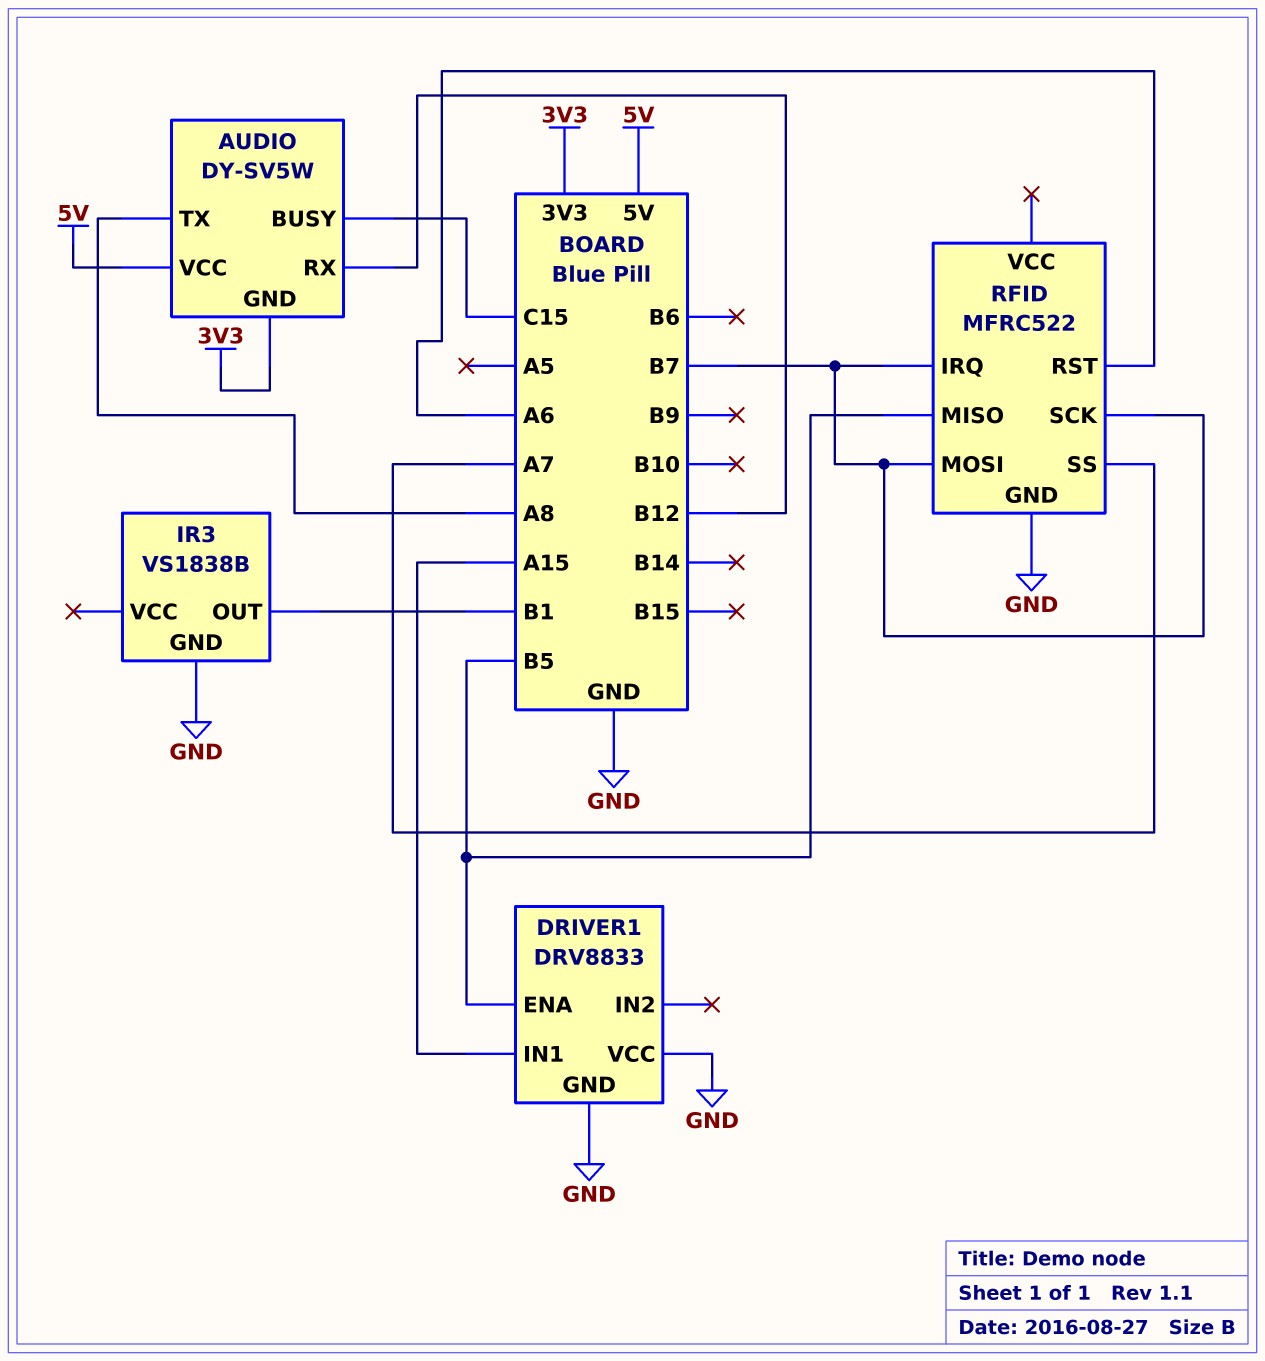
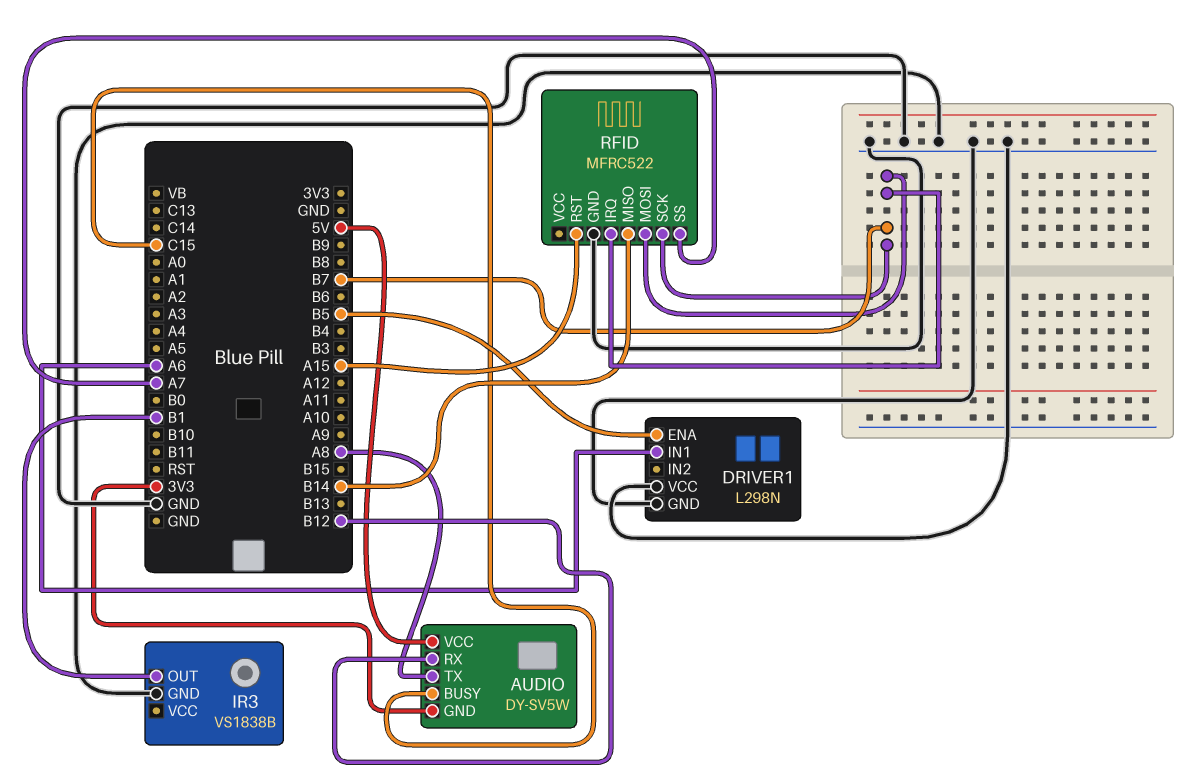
DRIVER1: DRV8833 -> L298N
DRIVER1 pin IN1: A15 -> A6
RFID pin MISO: B5 -> B14
RFID pin RST: A6 -> A15

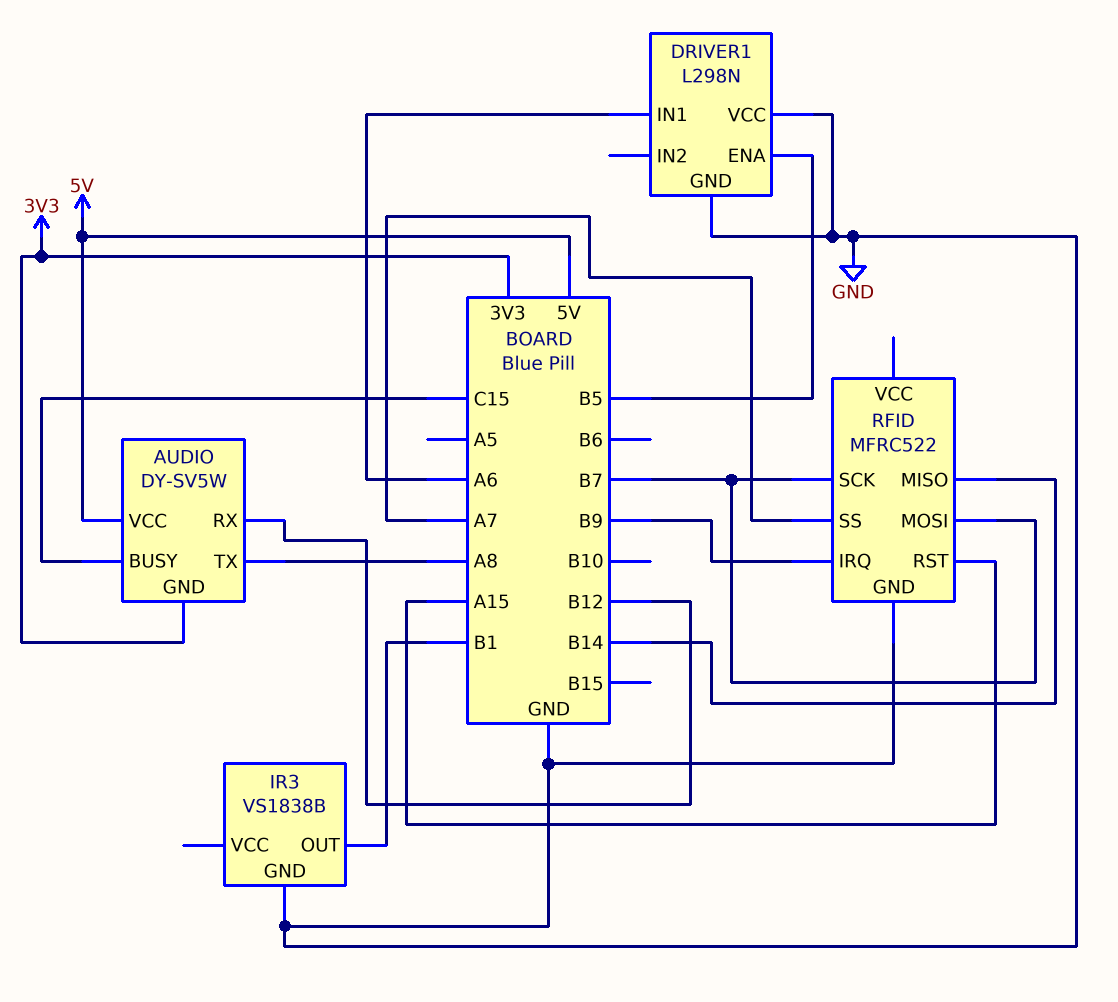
RFID pin IRQ: B7 -> B9

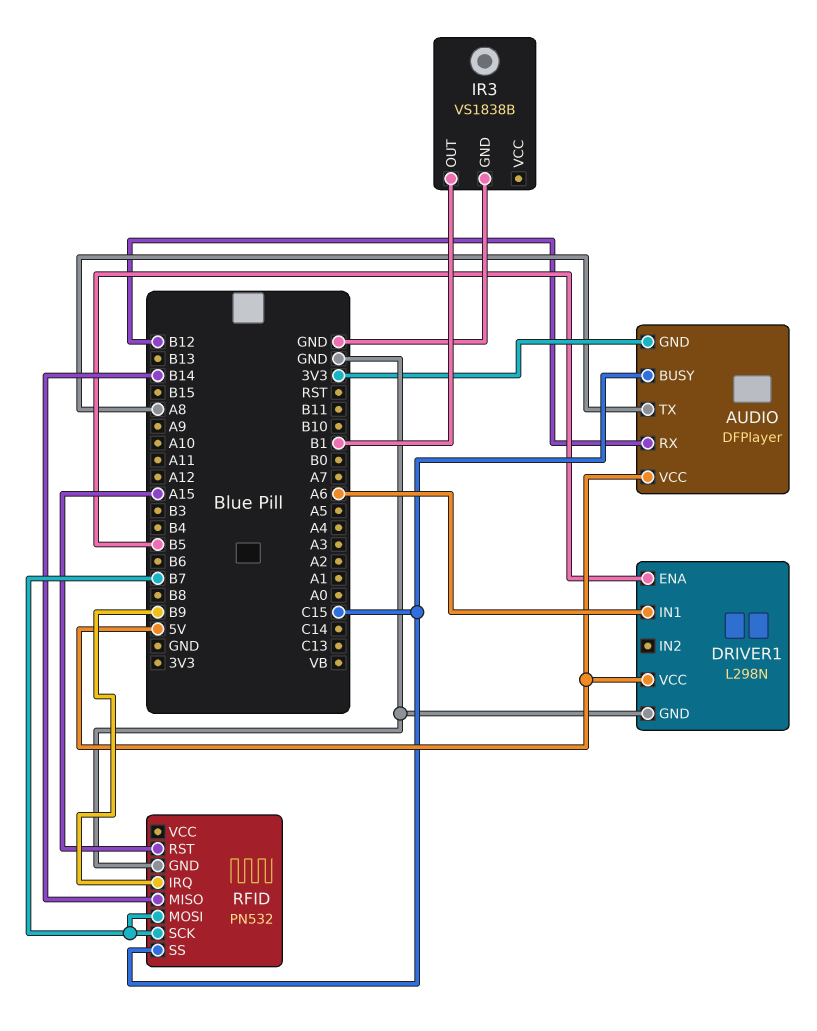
AUDIO: DY-SV5W -> DFPlayer
DRIVER1 pin VCC: GND -> 5V
RFID: MFRC522 -> PN532
RFID pin SS: A7 -> C15

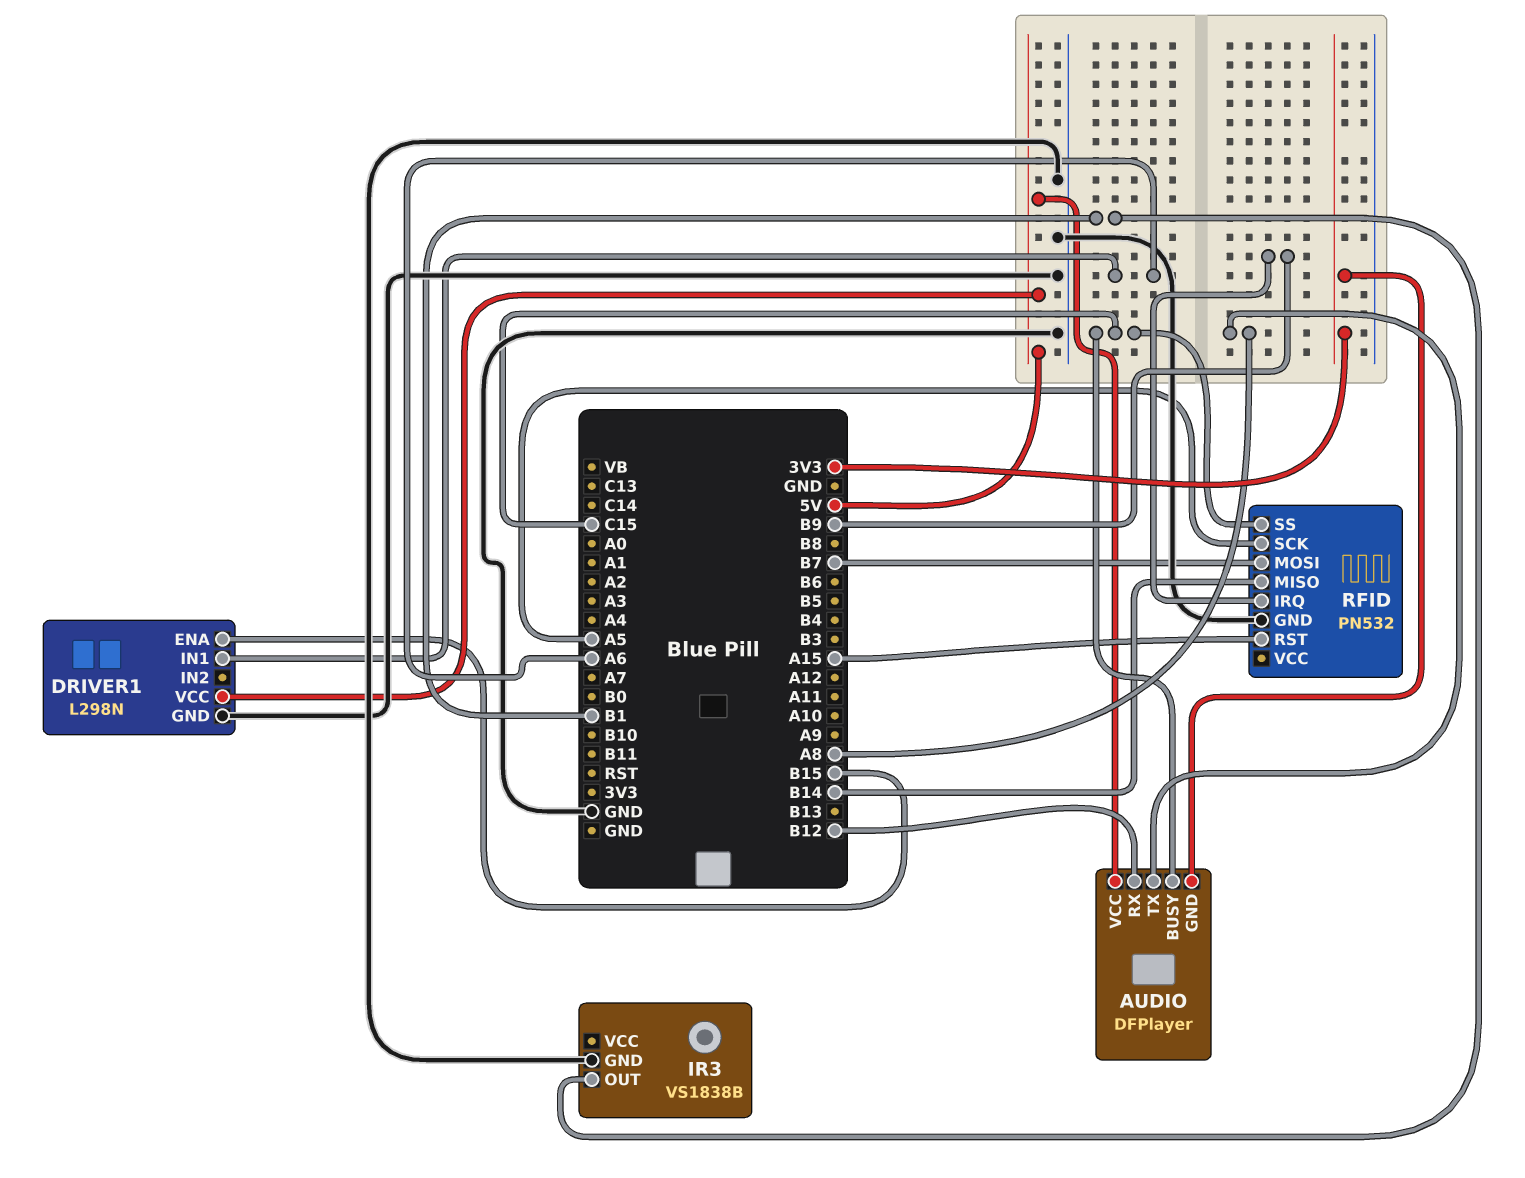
DRIVER1 pin ENA: B5 -> B15
RFID pin SCK: B7 -> A5

